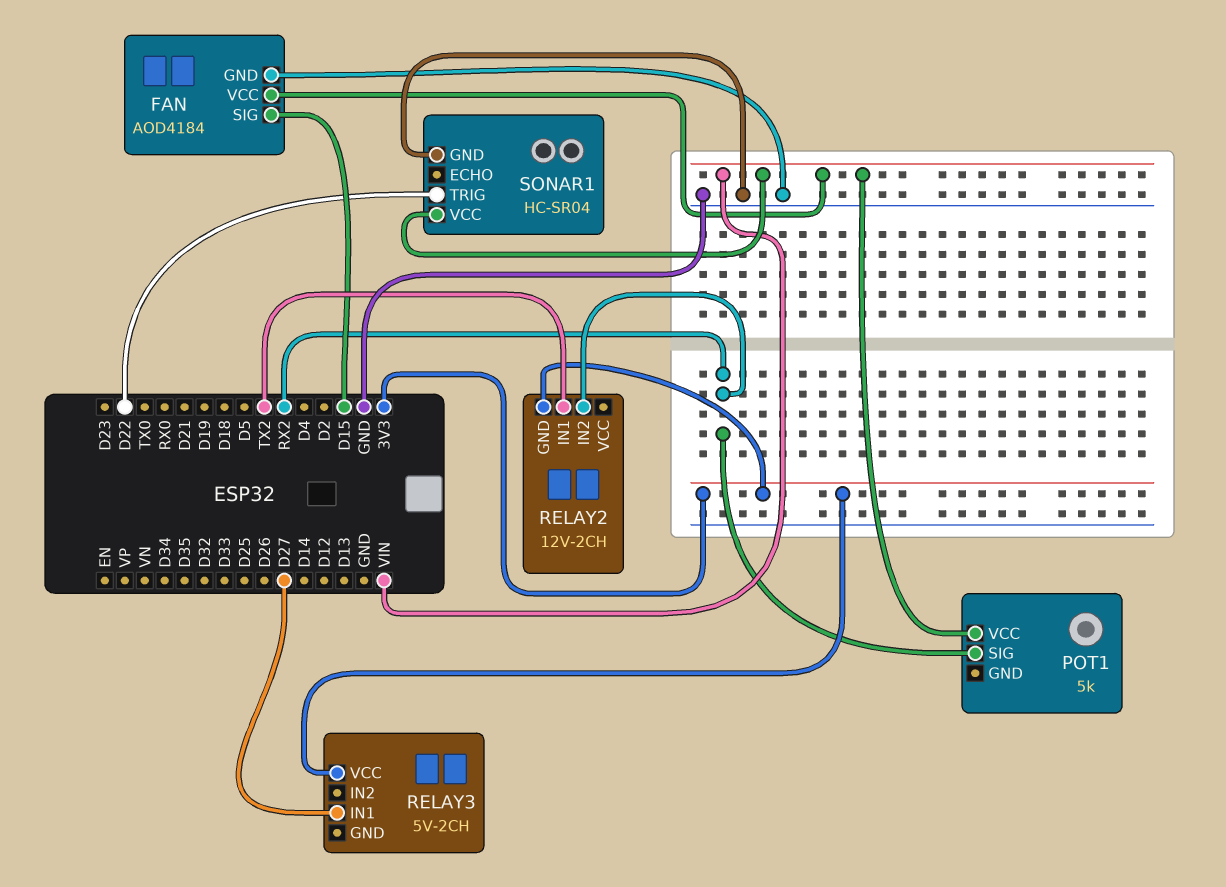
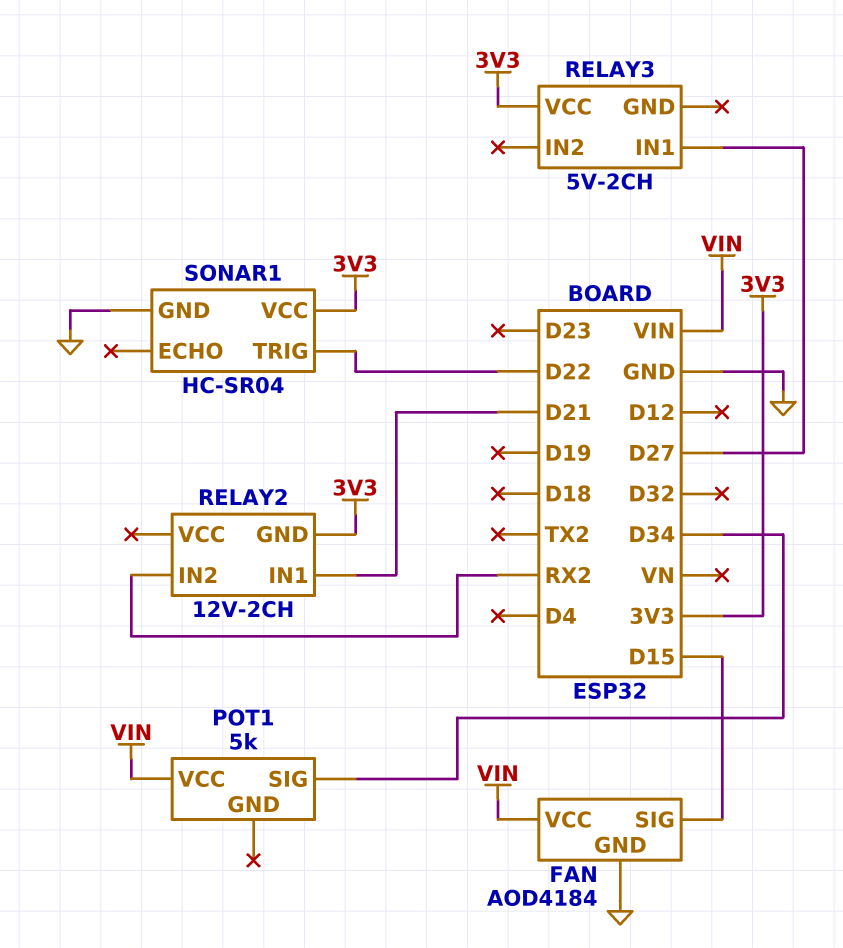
POT1 pin SIG: RX2 -> D34
RELAY2 pin IN1: TX2 -> D21
SONAR1 pin VCC: VIN -> 3V3

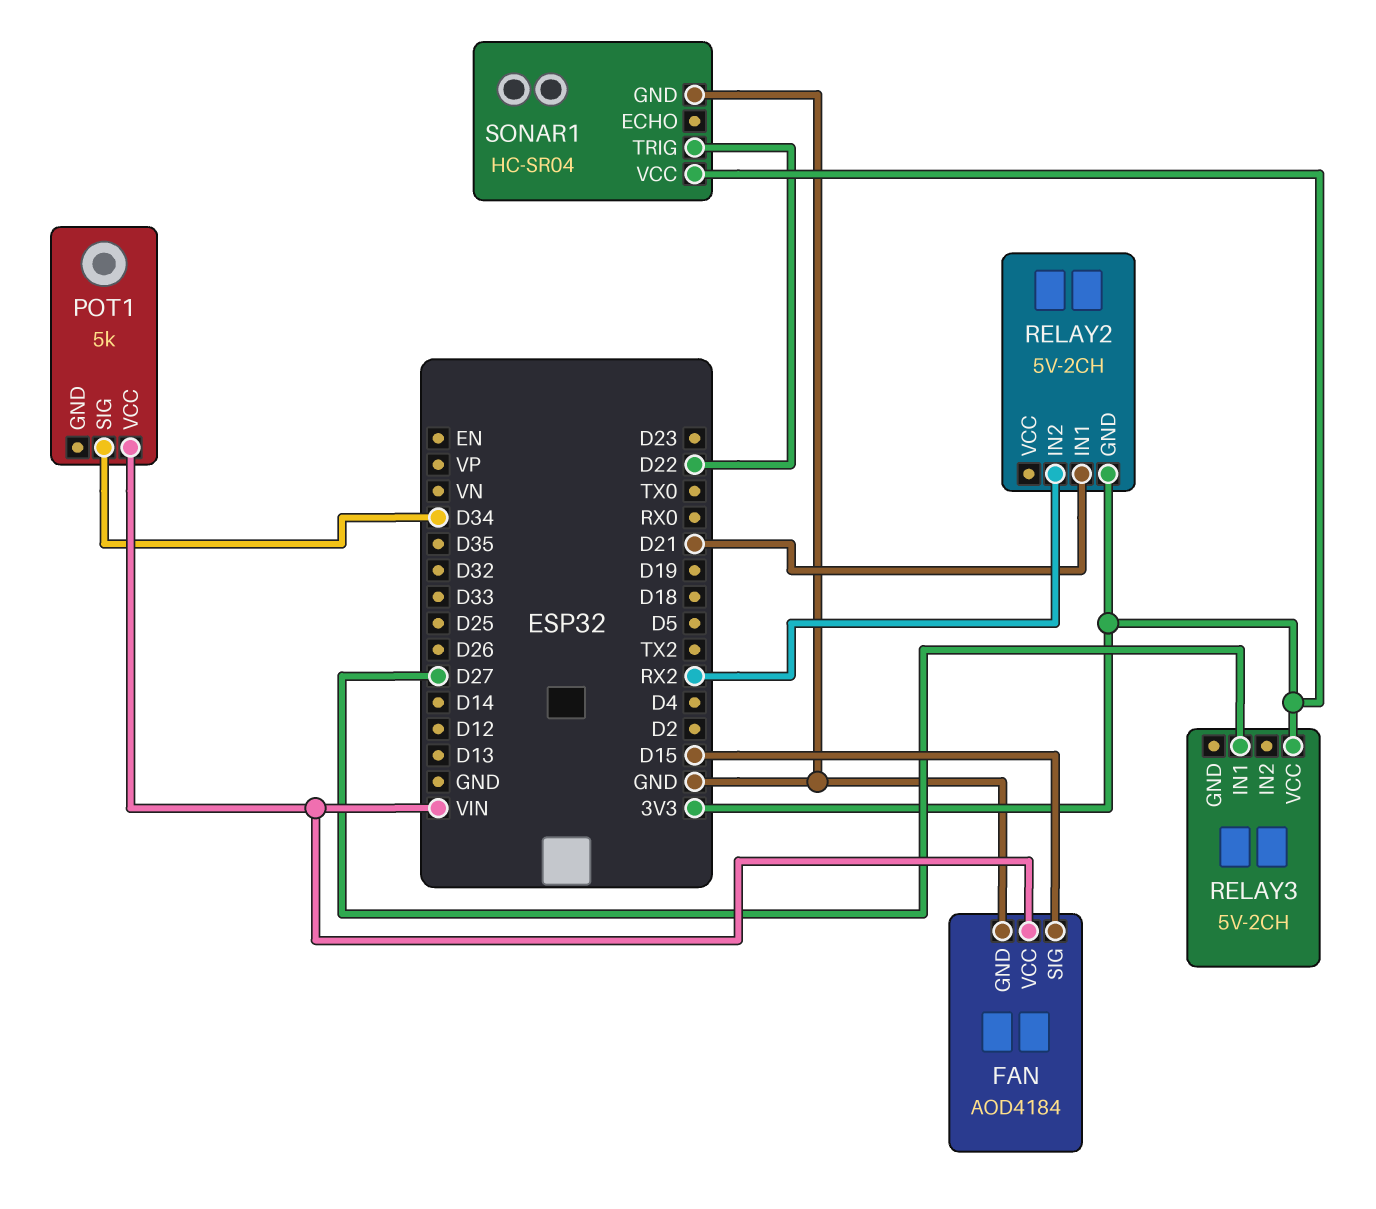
RELAY2: 12V-2CH -> 5V-2CH

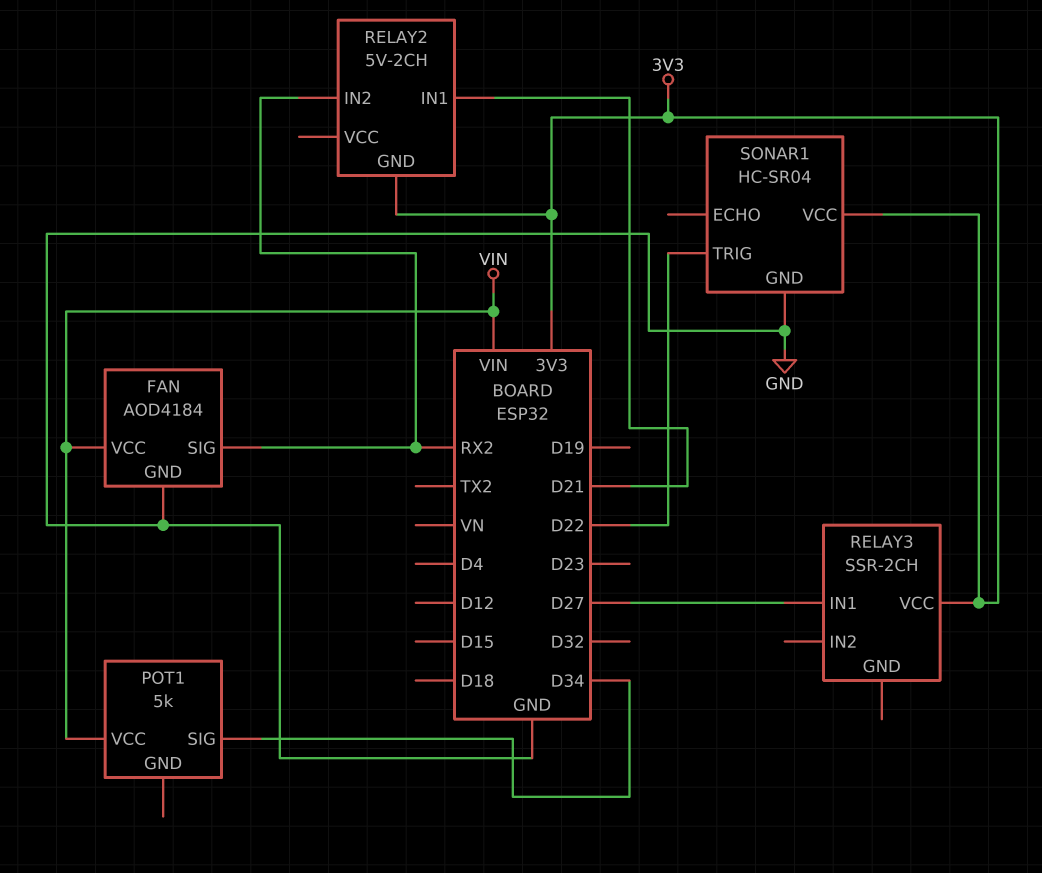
FAN pin SIG: D15 -> RX2
RELAY3: 5V-2CH -> SSR-2CH

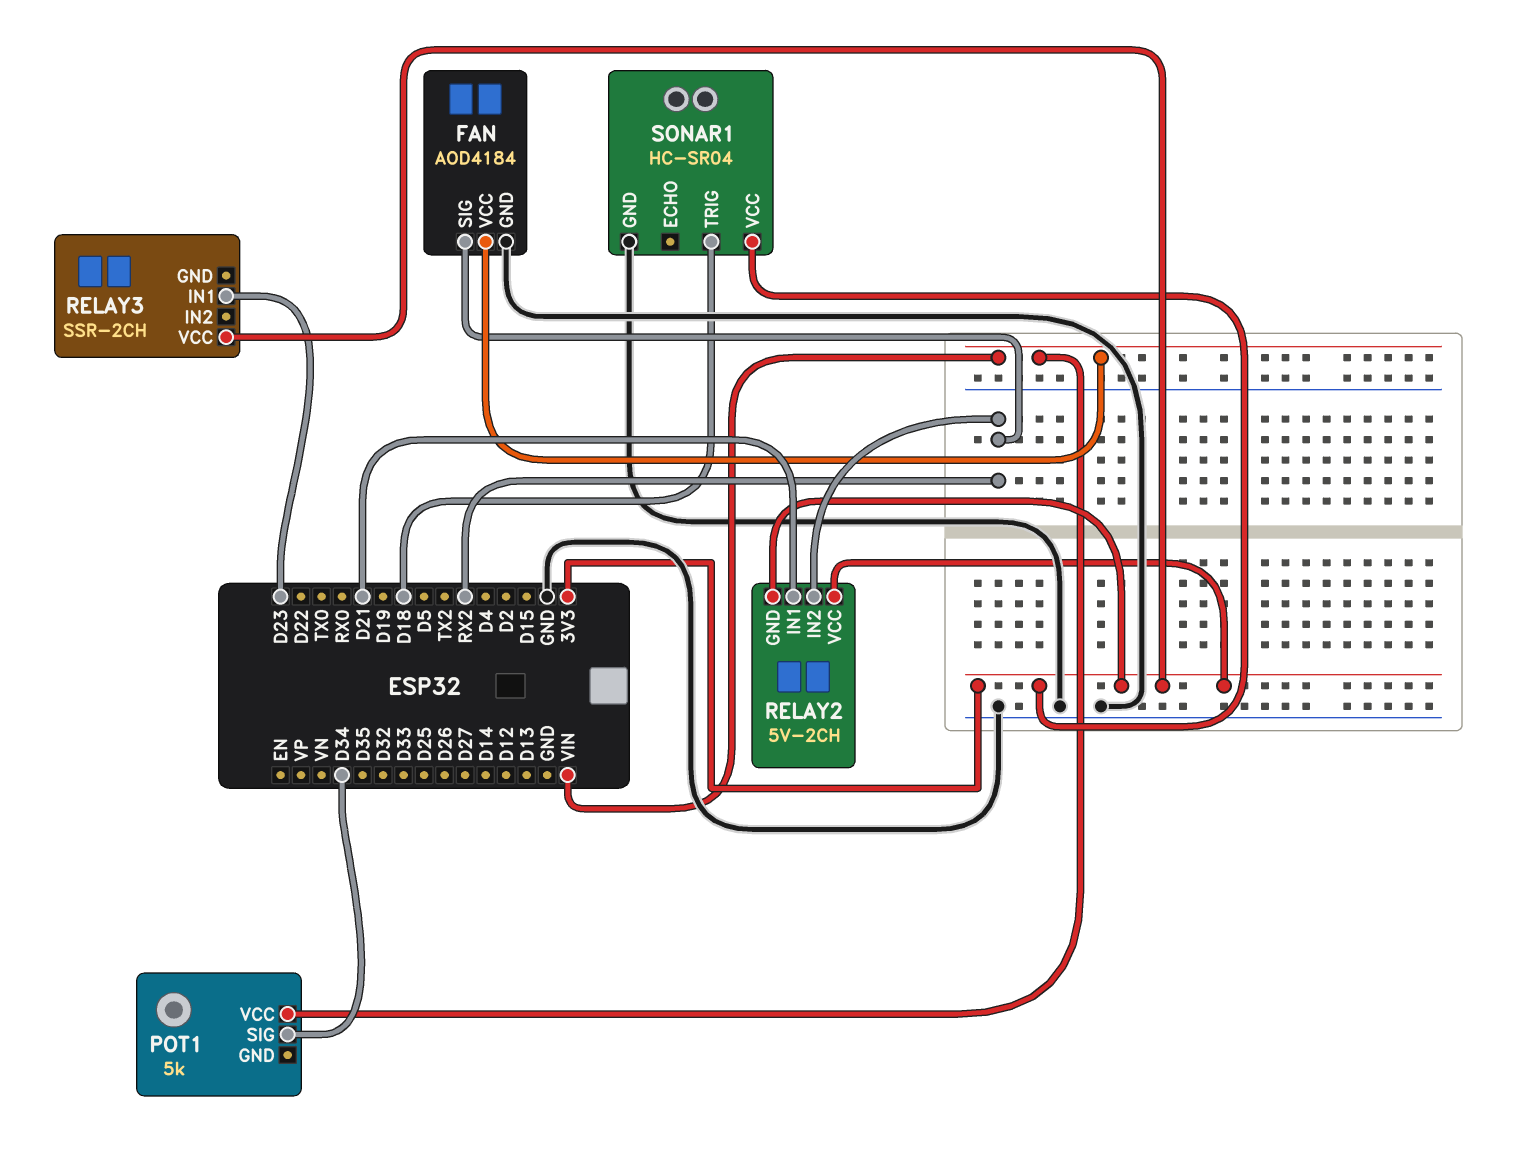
RELAY2 pin VCC: none -> 3V3
RELAY3 pin IN1: D27 -> D23
SONAR1 pin TRIG: D22 -> D18

